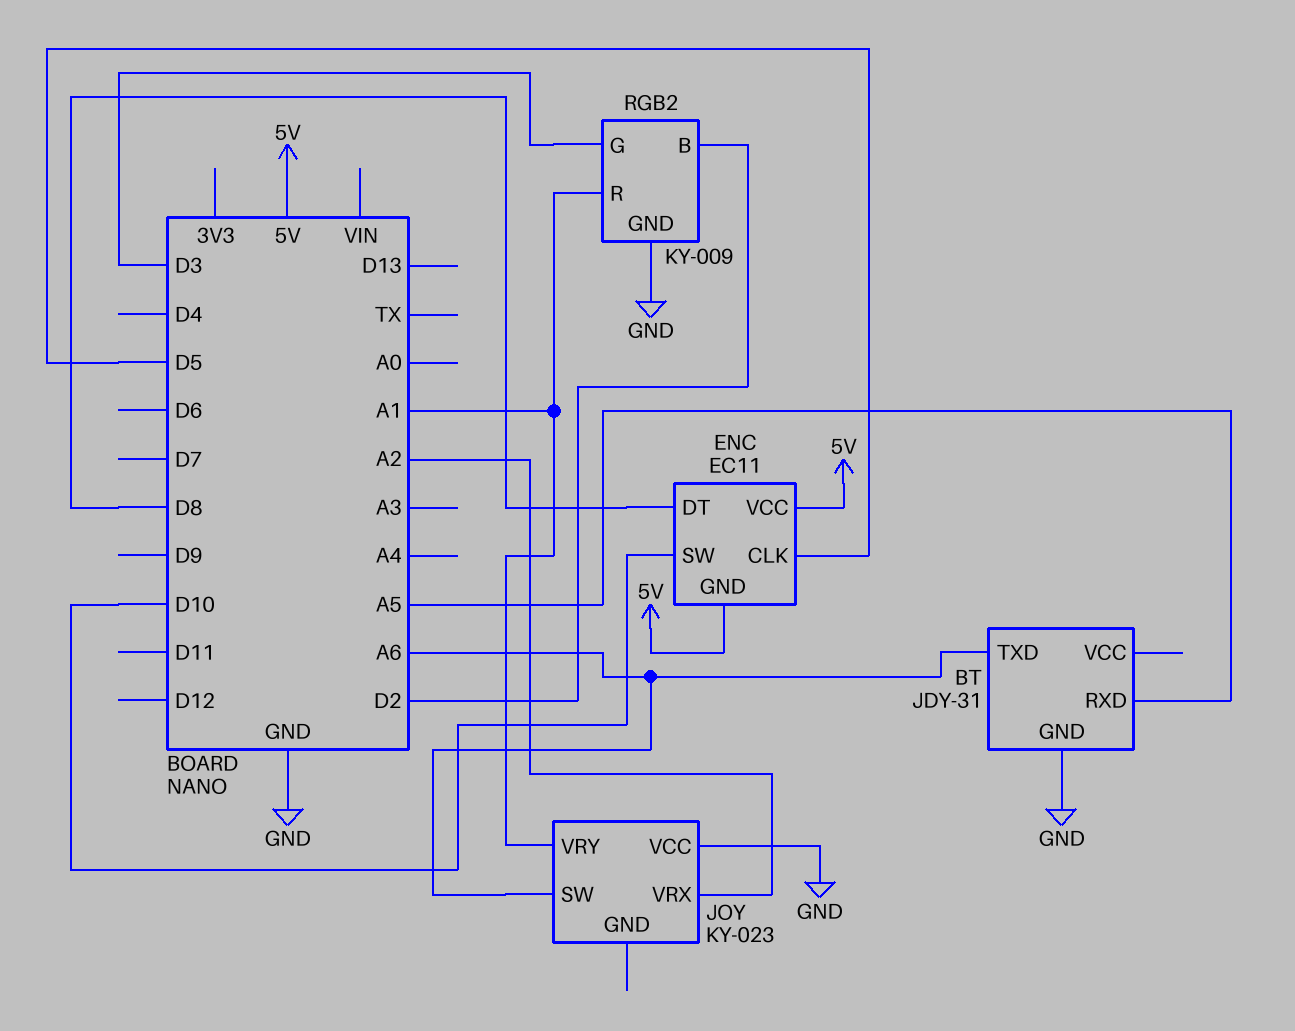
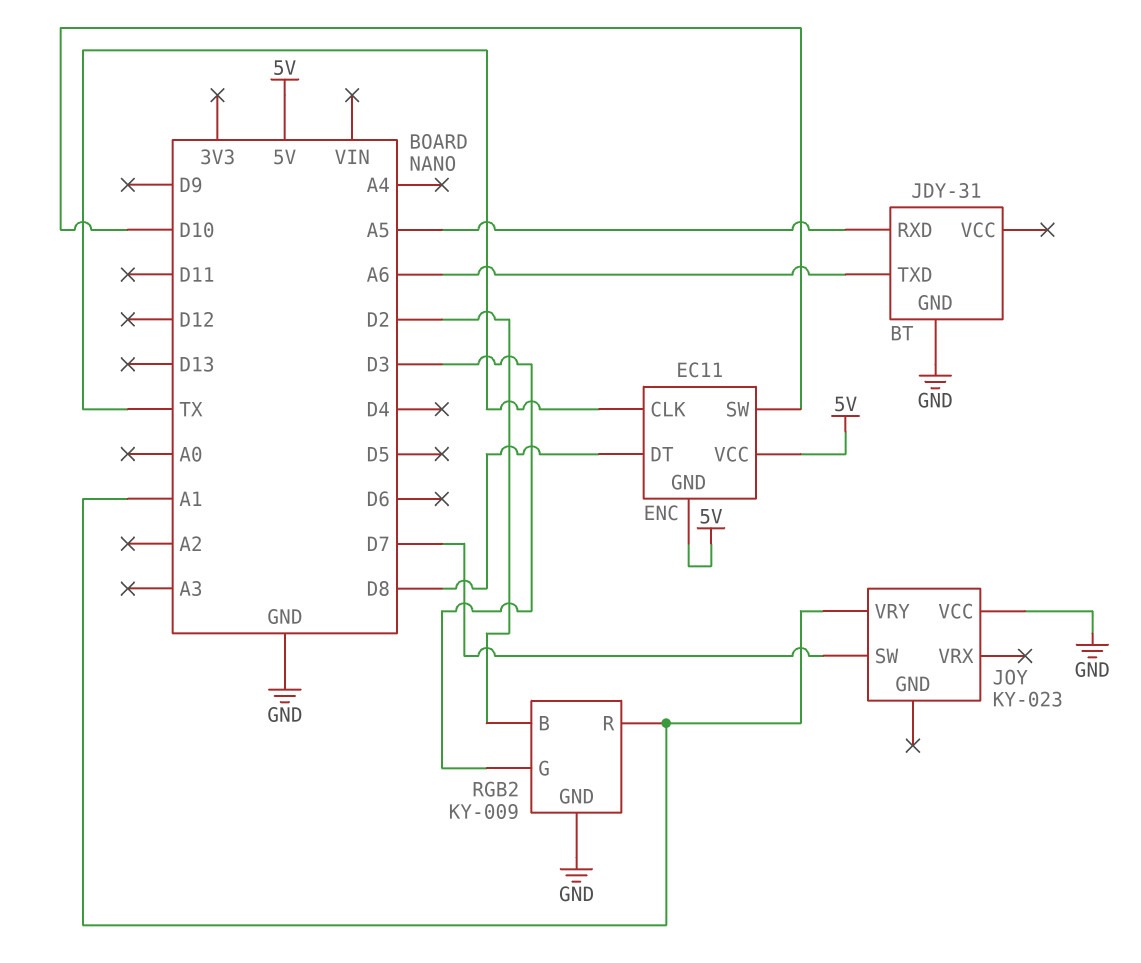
ENC pin CLK: D5 -> TX
JOY pin SW: A6 -> D7
JOY pin VRX: A2 -> none

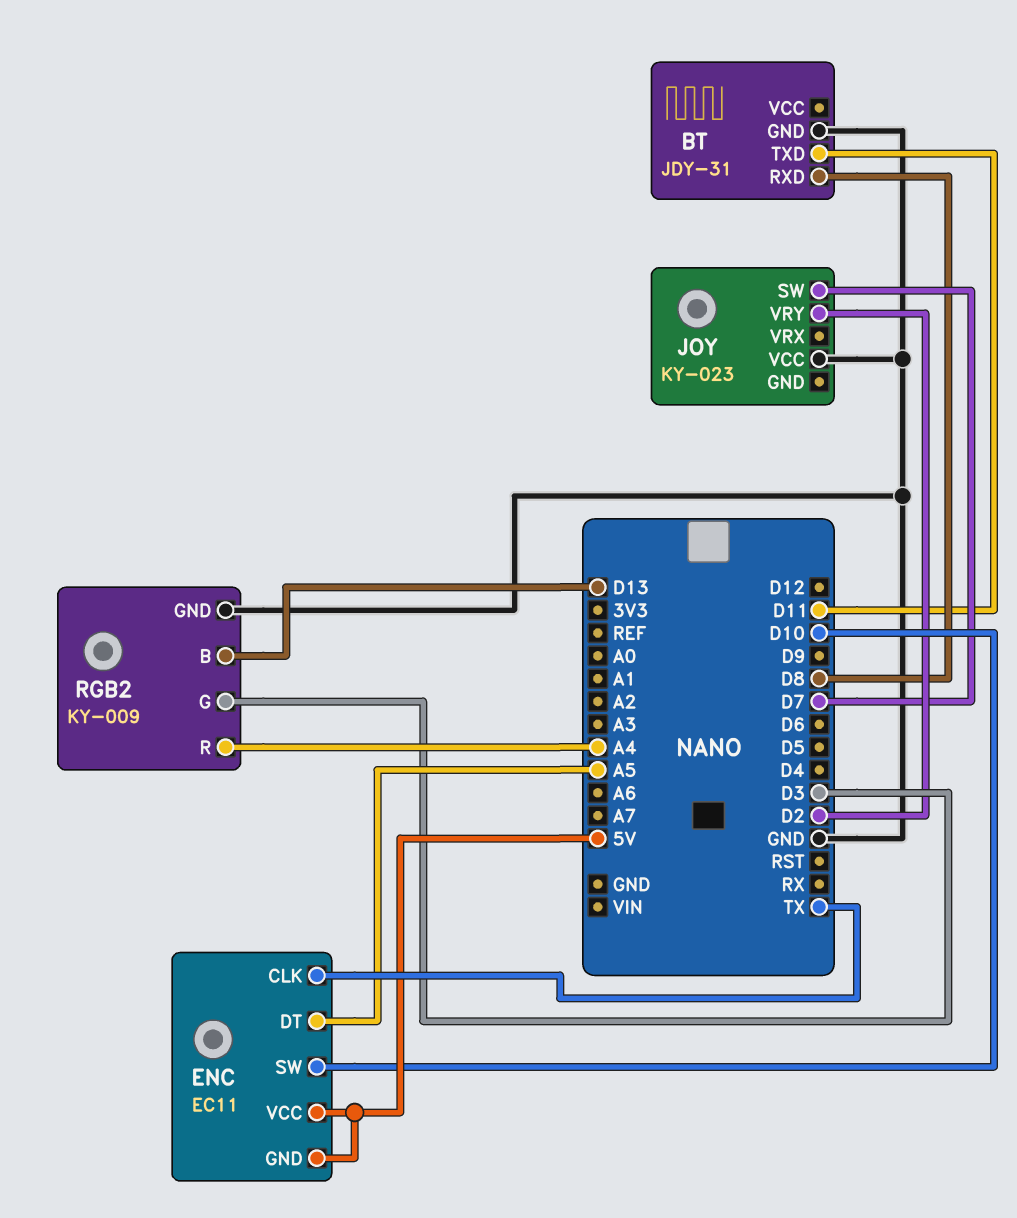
BT pin RXD: A5 -> D8
BT pin TXD: A6 -> D11
ENC pin DT: D8 -> A5
JOY pin VRY: A1 -> D2
RGB2 pin B: D2 -> D13
RGB2 pin R: A1 -> A4

